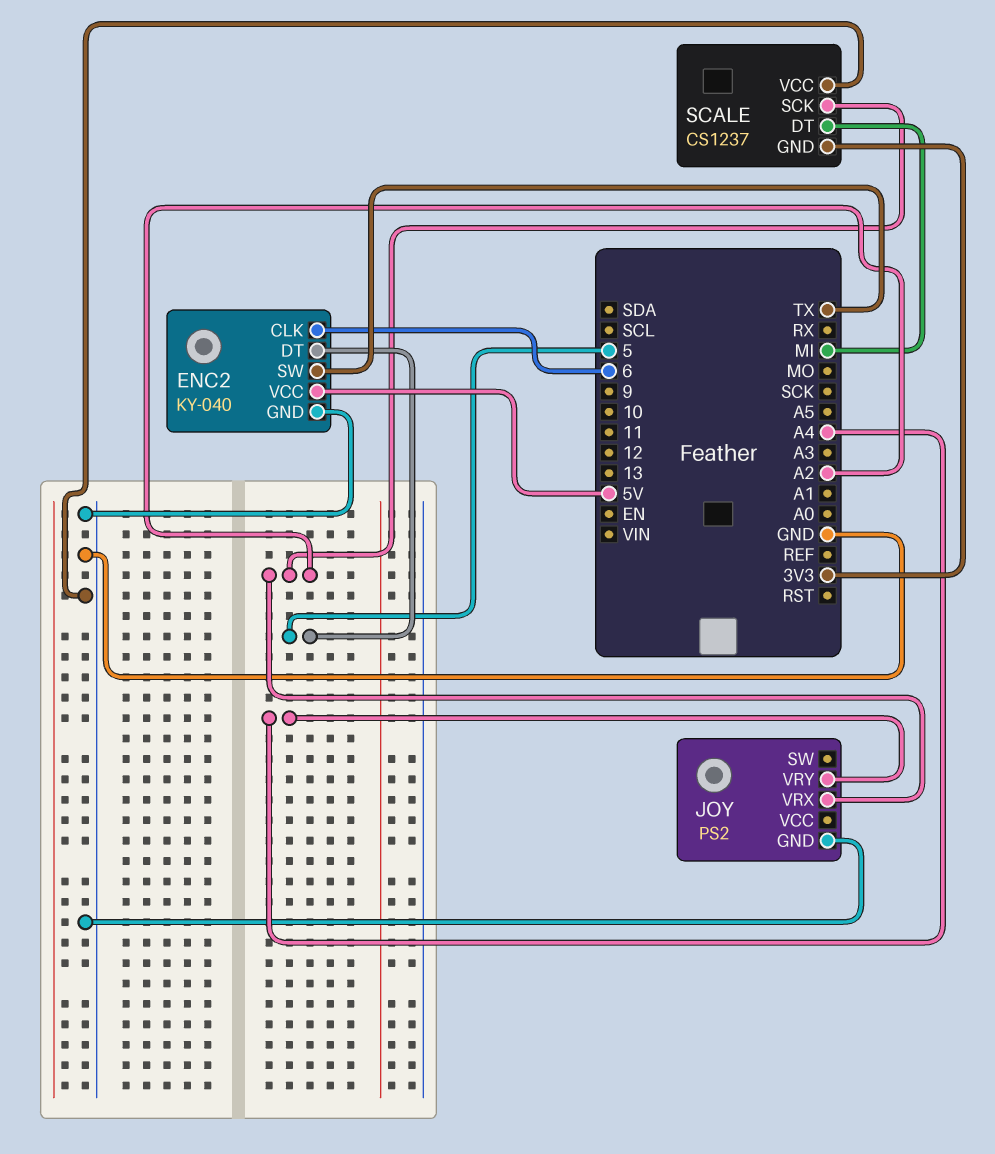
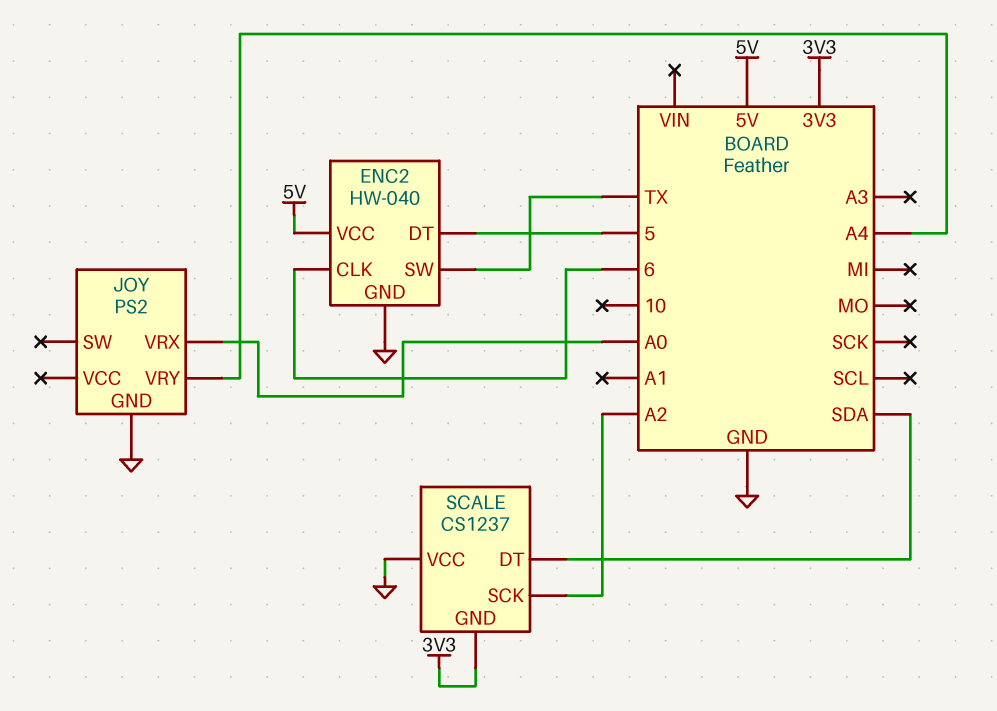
ENC2: KY-040 -> HW-040
JOY pin VRX: A2 -> A0
SCALE pin DT: MI -> SDA

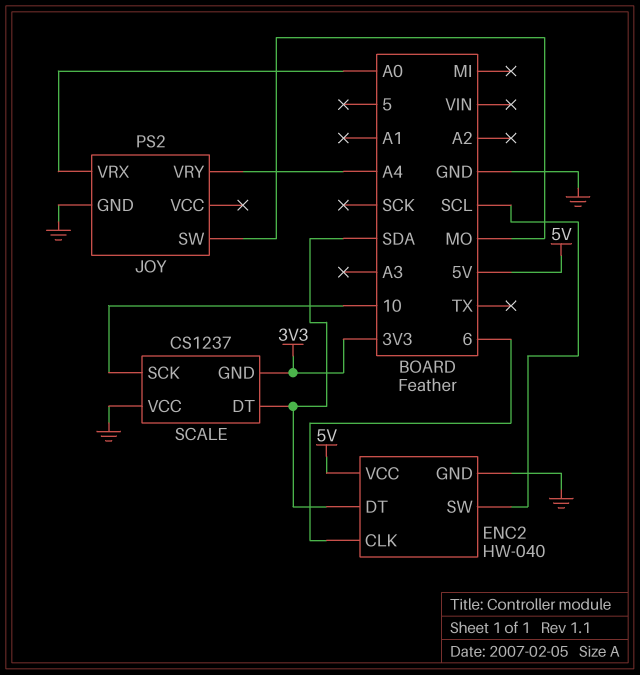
ENC2 pin DT: 5 -> SDA
ENC2 pin SW: TX -> SCL
JOY pin SW: none -> MO
SCALE pin SCK: A2 -> 10

